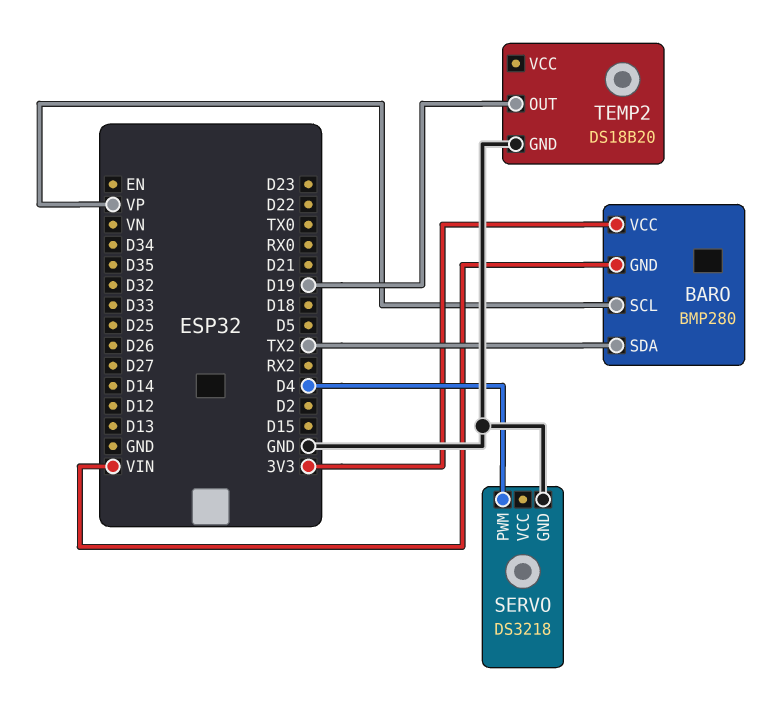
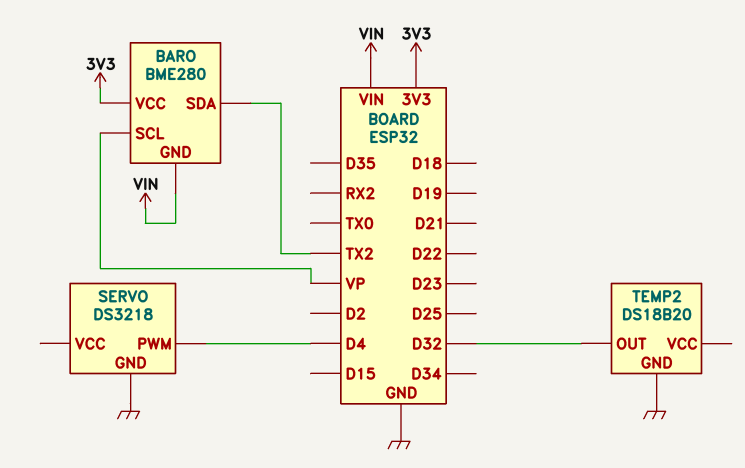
BARO: BMP280 -> BME280
TEMP2 pin OUT: D19 -> D32

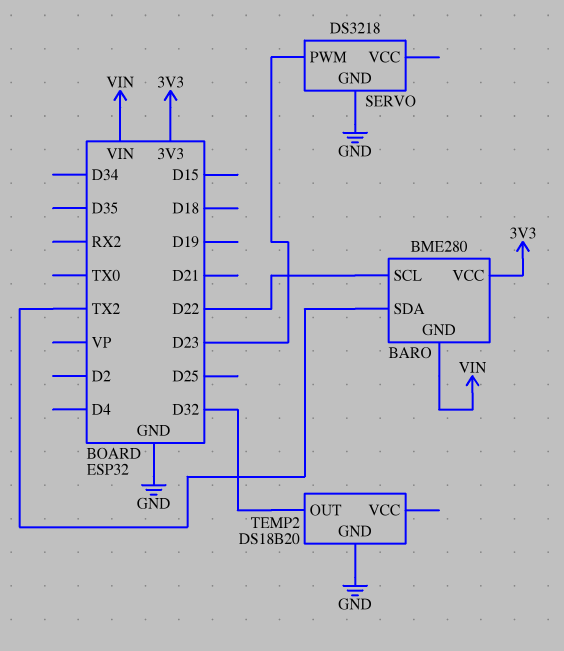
BARO pin SCL: VP -> D22
SERVO pin PWM: D4 -> D23

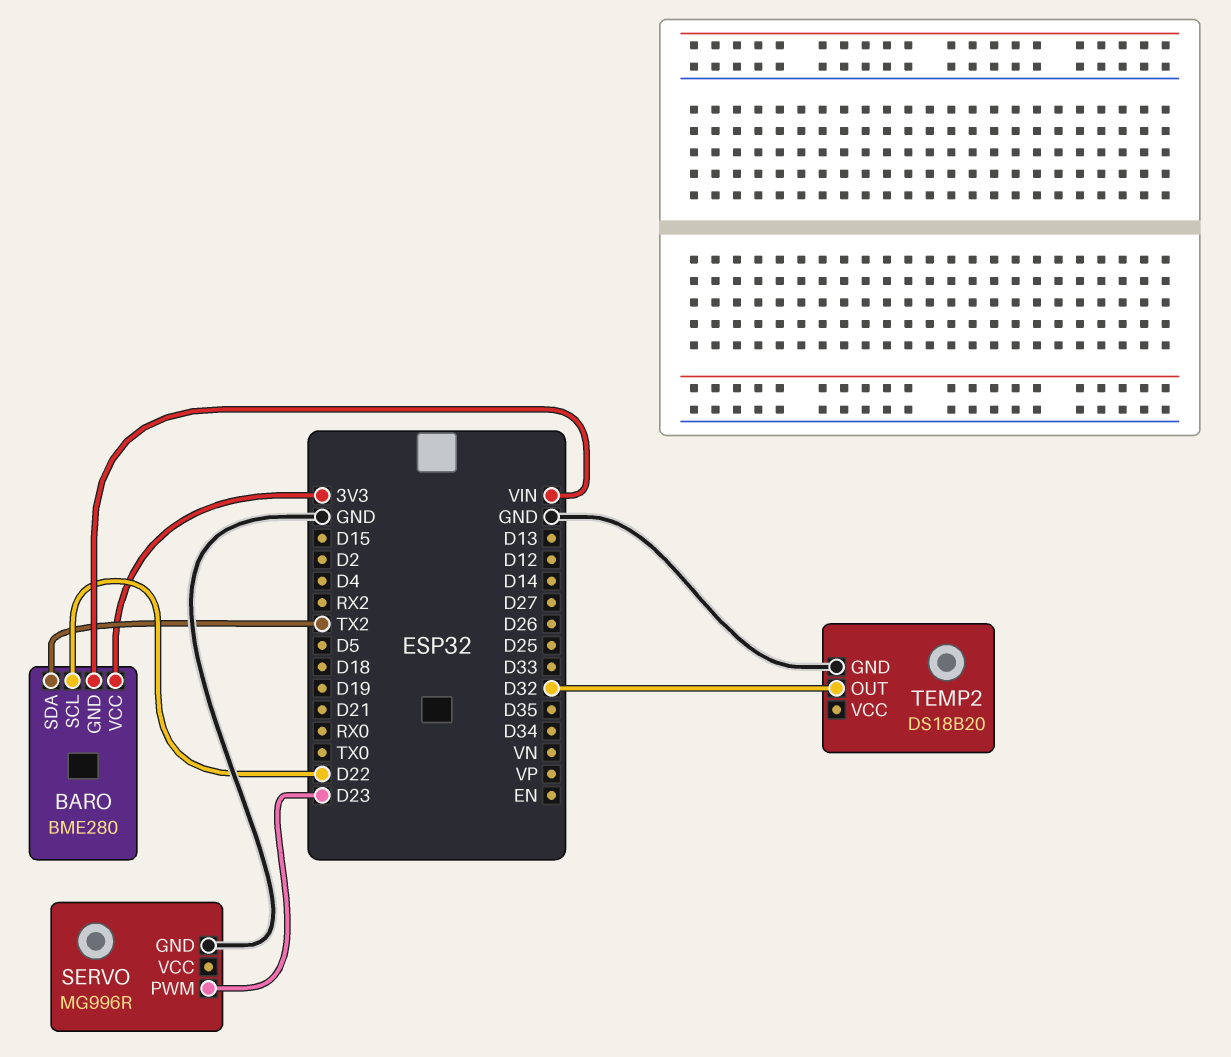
SERVO: DS3218 -> MG996R

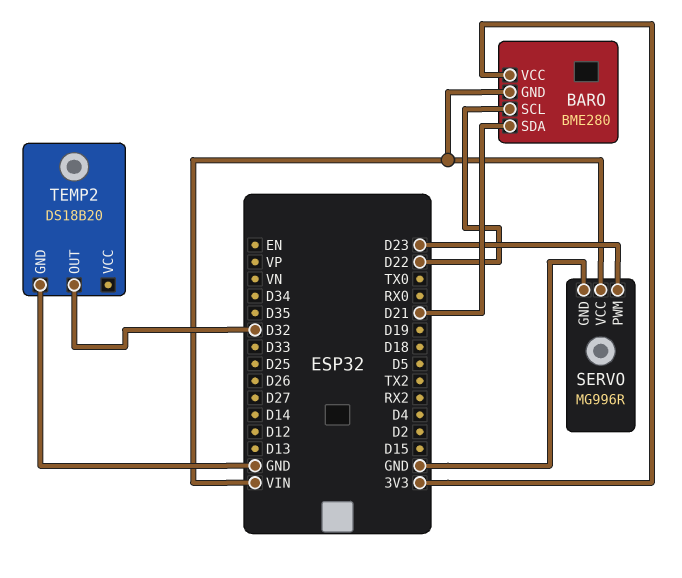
BARO pin SDA: TX2 -> D21
SERVO pin VCC: none -> VIN

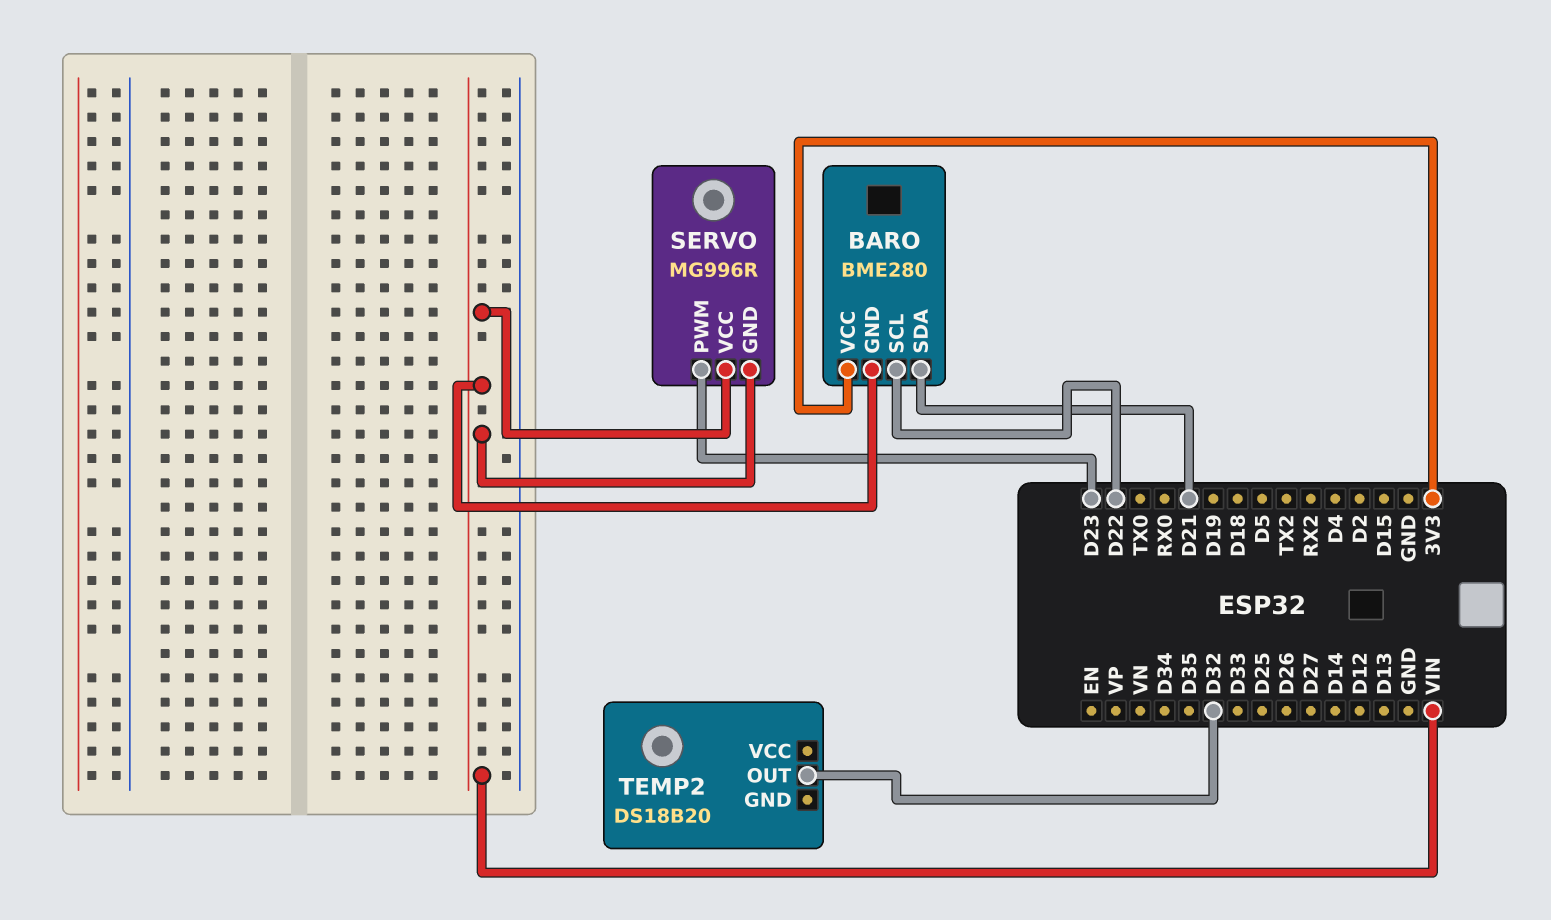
SERVO pin GND: GND -> VIN
TEMP2 pin GND: GND -> none

